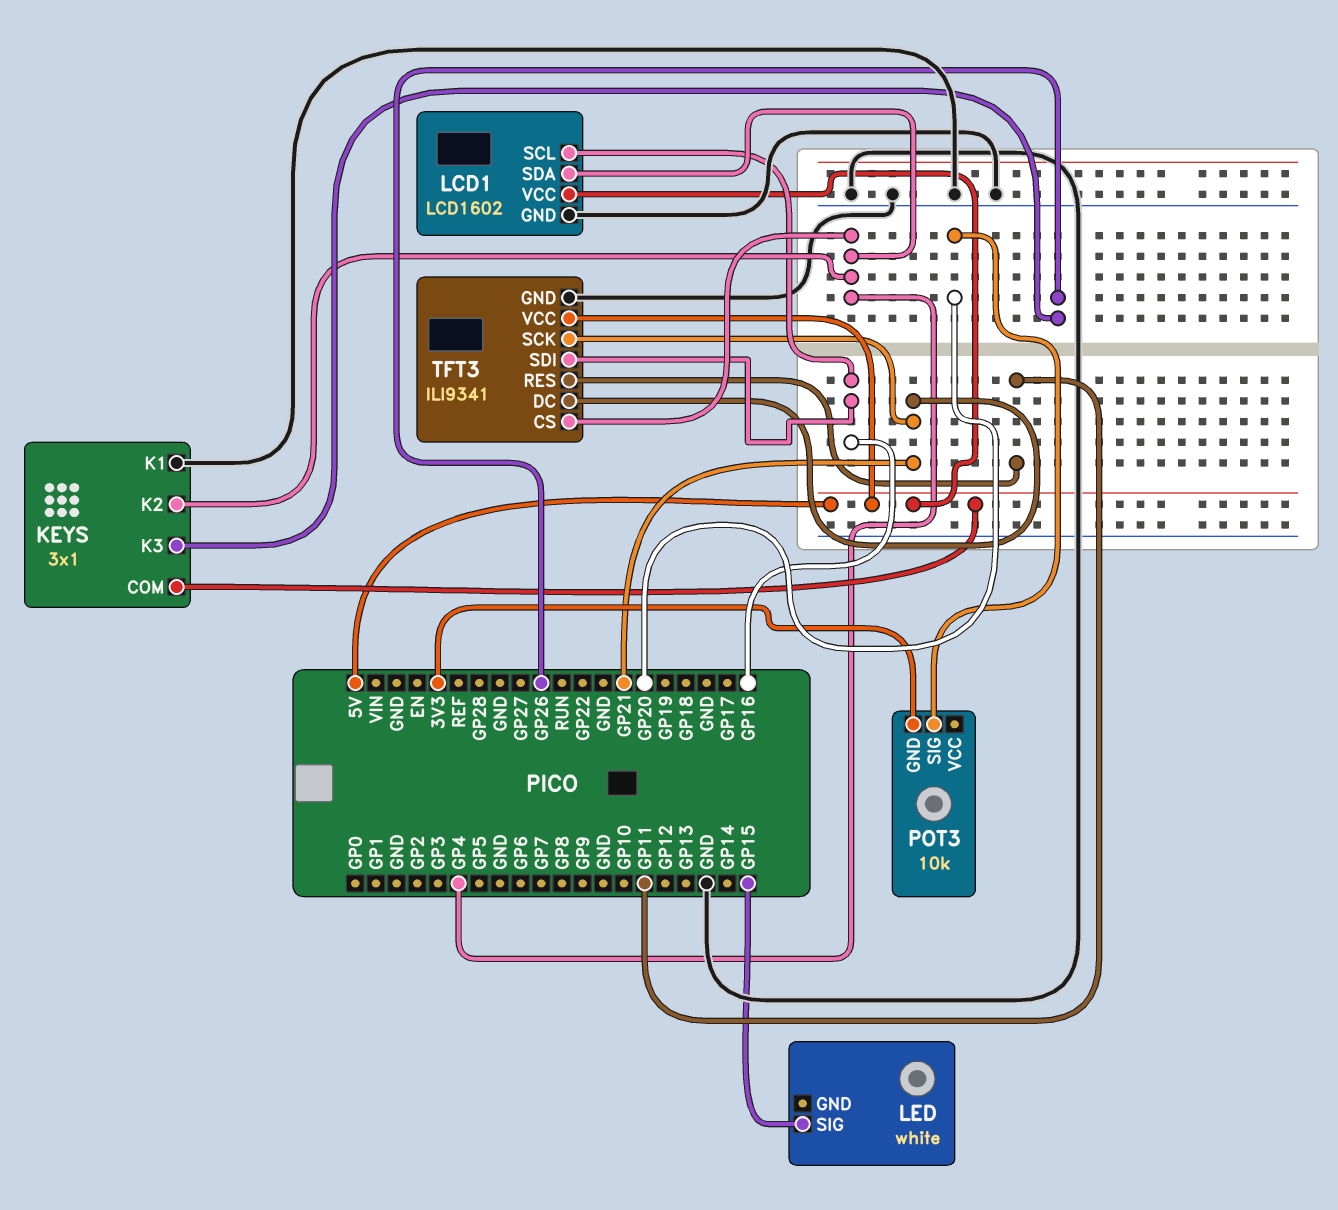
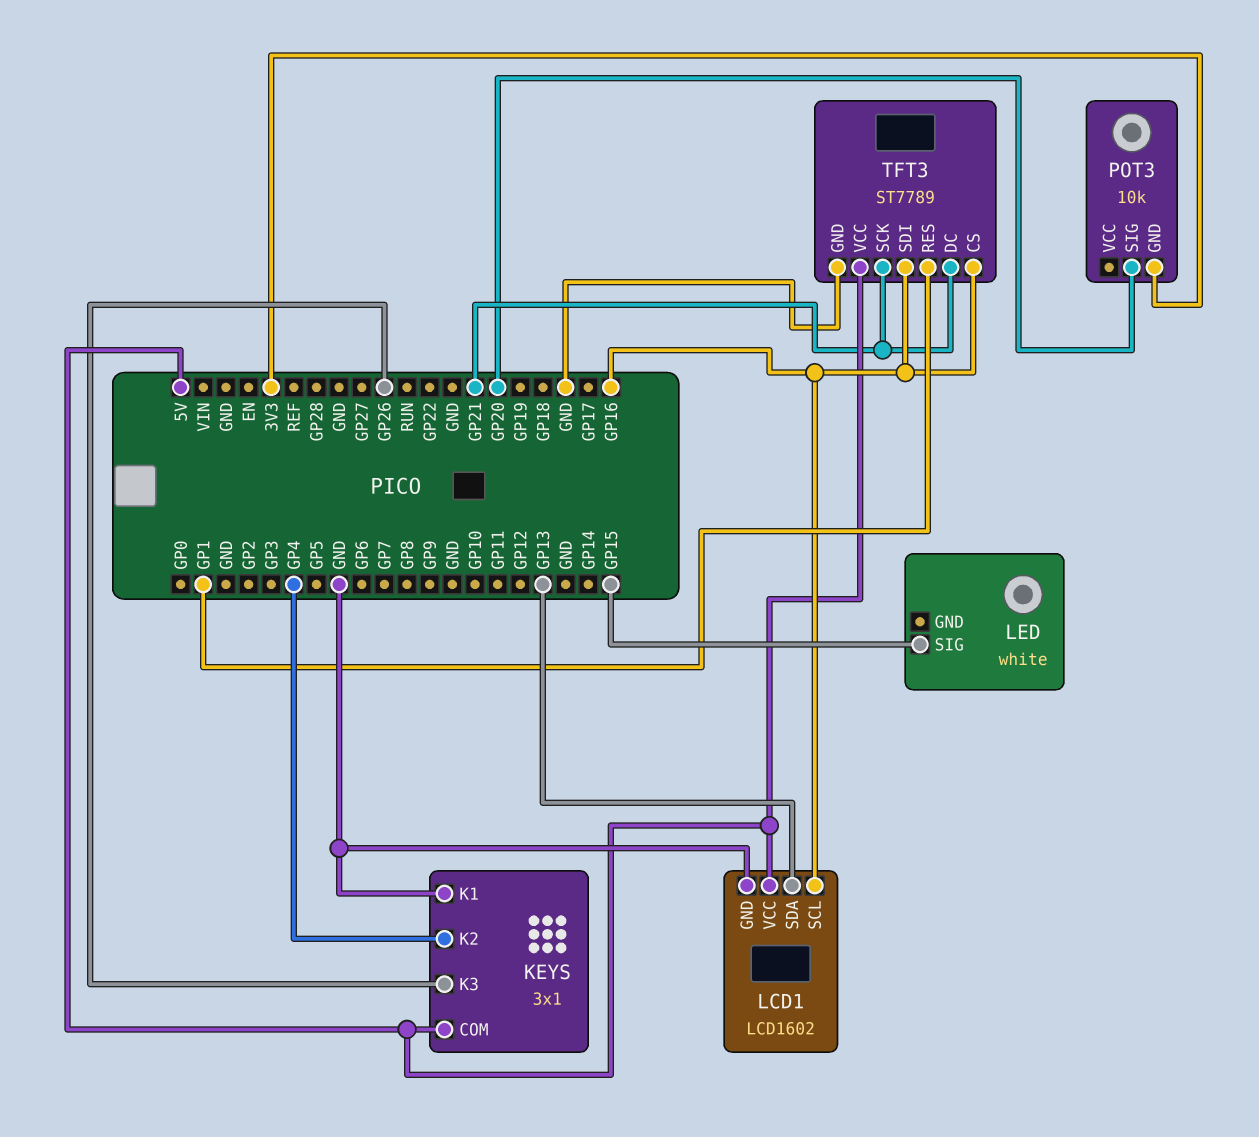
LCD1 pin SDA: GP4 -> GP13
TFT3: ILI9341 -> ST7789
TFT3 pin CS: GP4 -> GP16
TFT3 pin RES: GP11 -> GP1

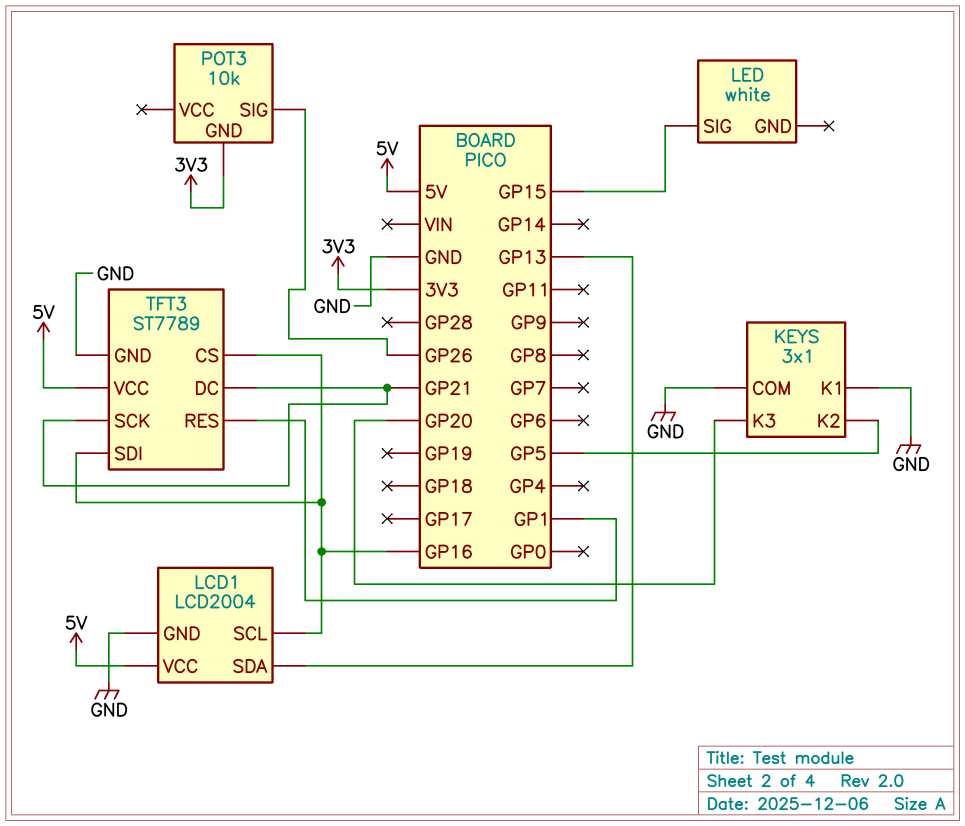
KEYS pin COM: 5V -> GND
KEYS pin K2: GP4 -> GP5
KEYS pin K3: GP26 -> GP20
LCD1: LCD1602 -> LCD2004
POT3 pin SIG: GP20 -> GP26

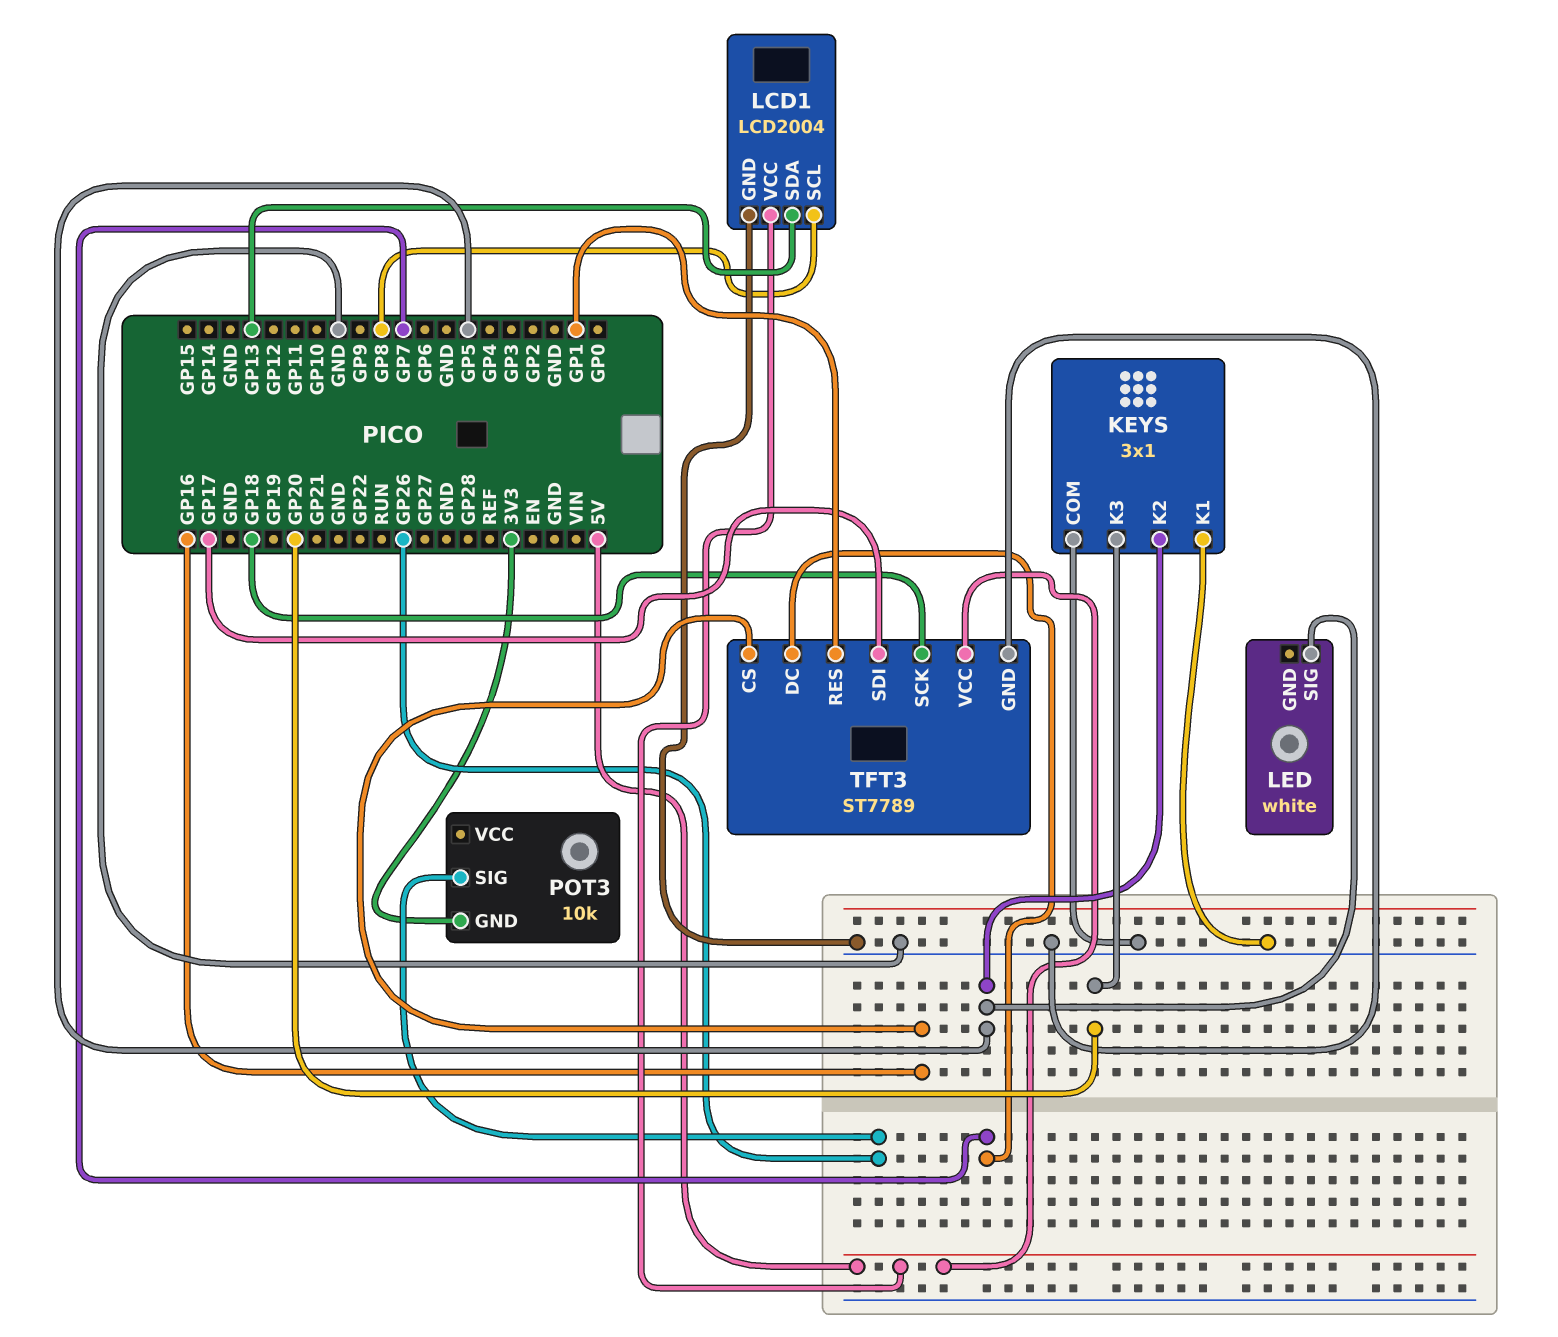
LCD1 pin SCL: GP16 -> GP8
LED pin SIG: GP15 -> GP5
TFT3 pin DC: GP21 -> GP7
TFT3 pin SCK: GP21 -> GP18
TFT3 pin SDI: GP16 -> GP17

